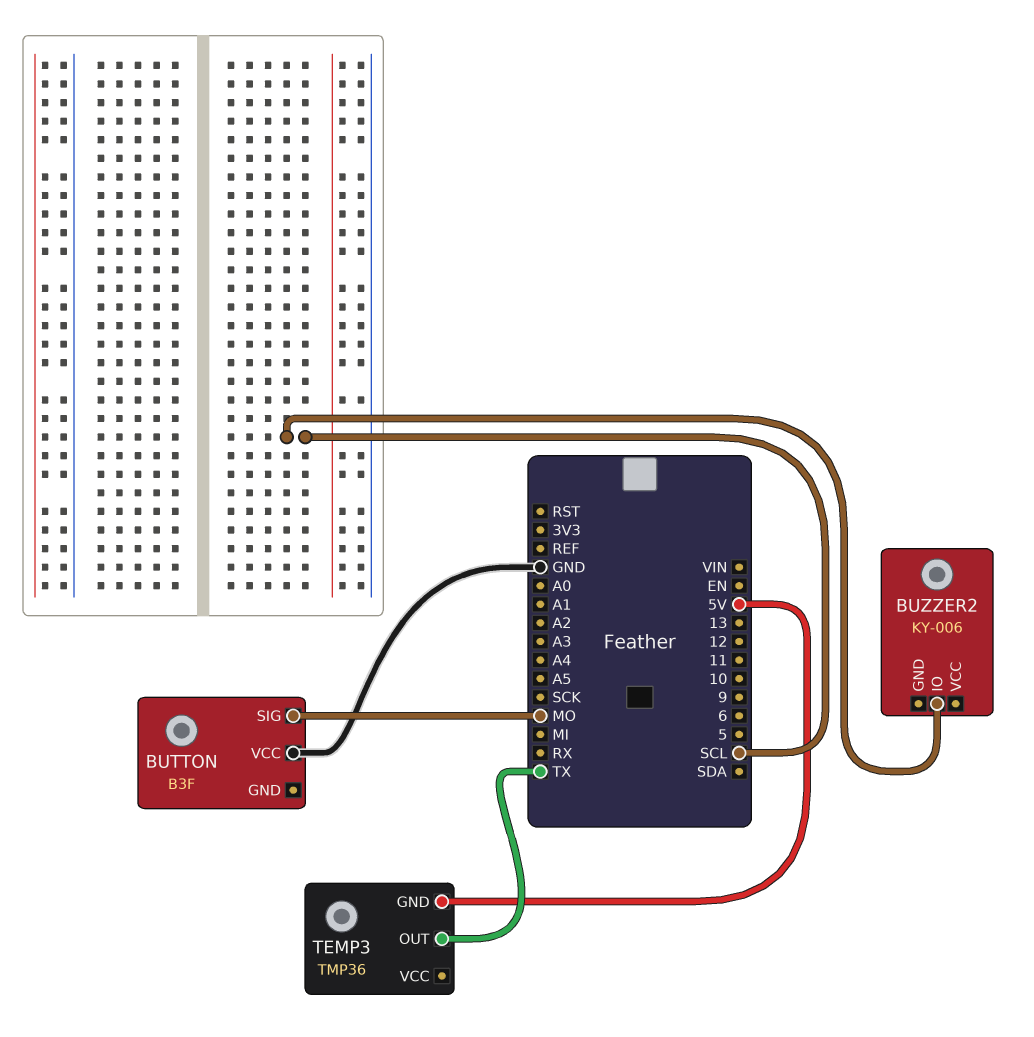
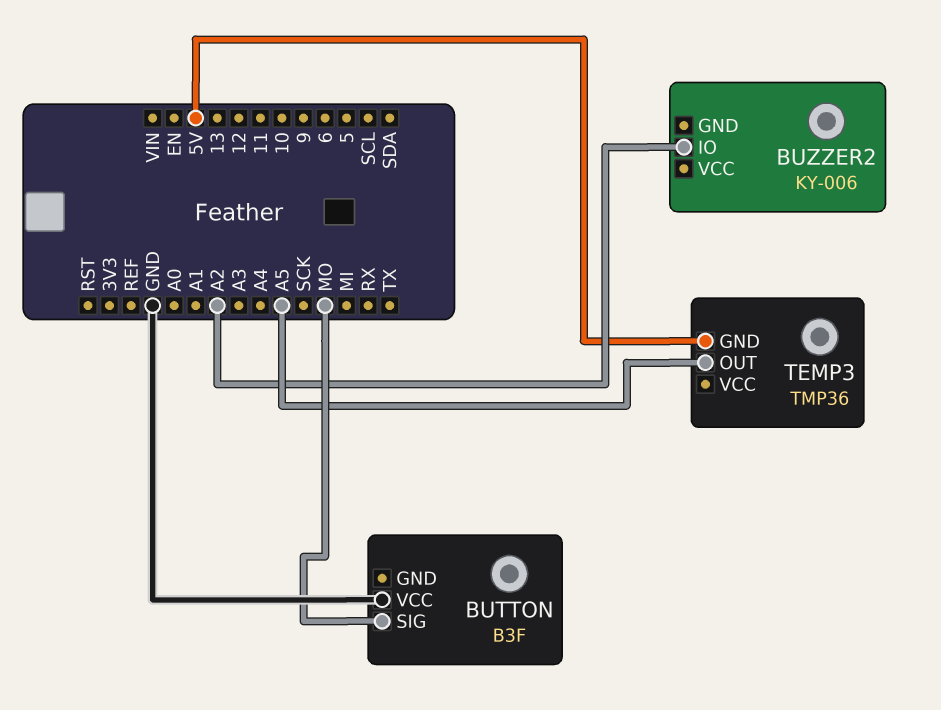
BUZZER2 pin IO: SCL -> A2
TEMP3 pin OUT: TX -> A5

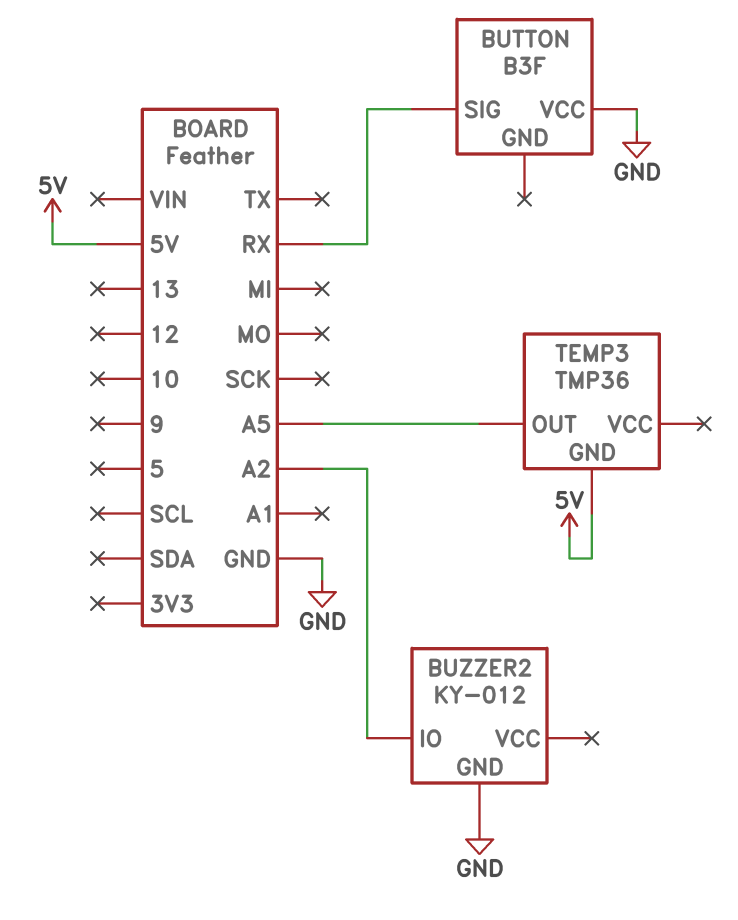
BUTTON pin SIG: MO -> RX
BUZZER2: KY-006 -> KY-012
BUZZER2 pin GND: none -> GND

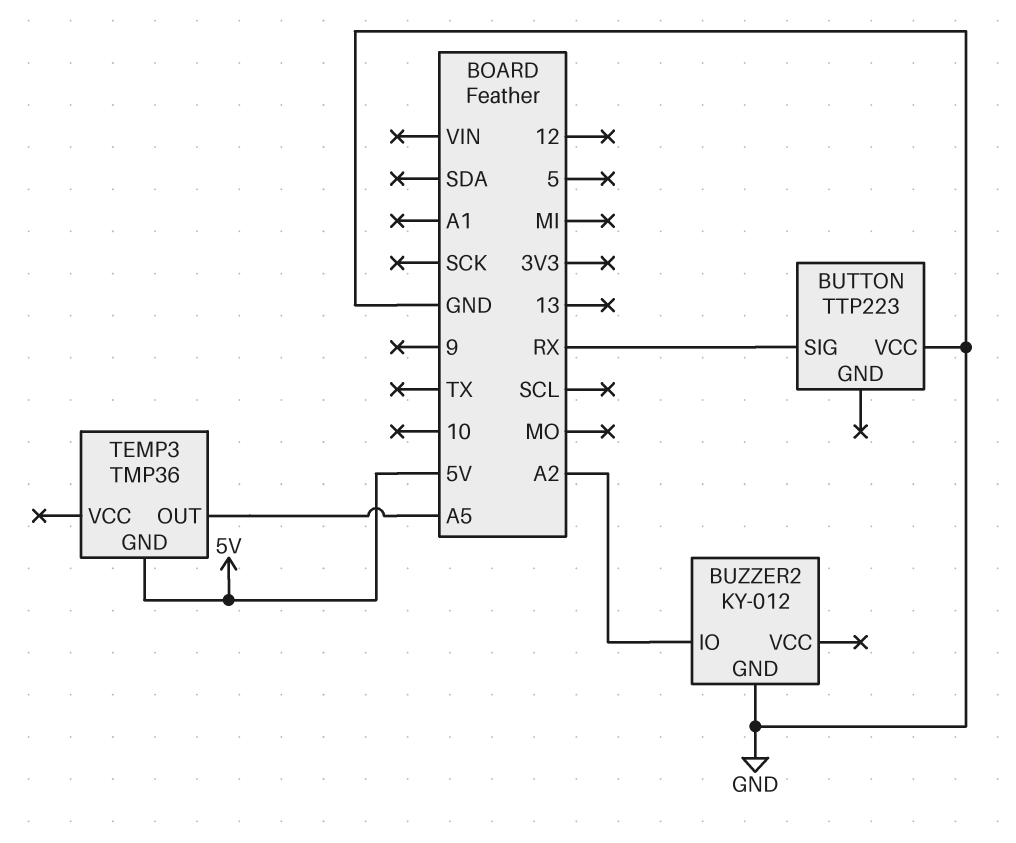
BUTTON: B3F -> TTP223

